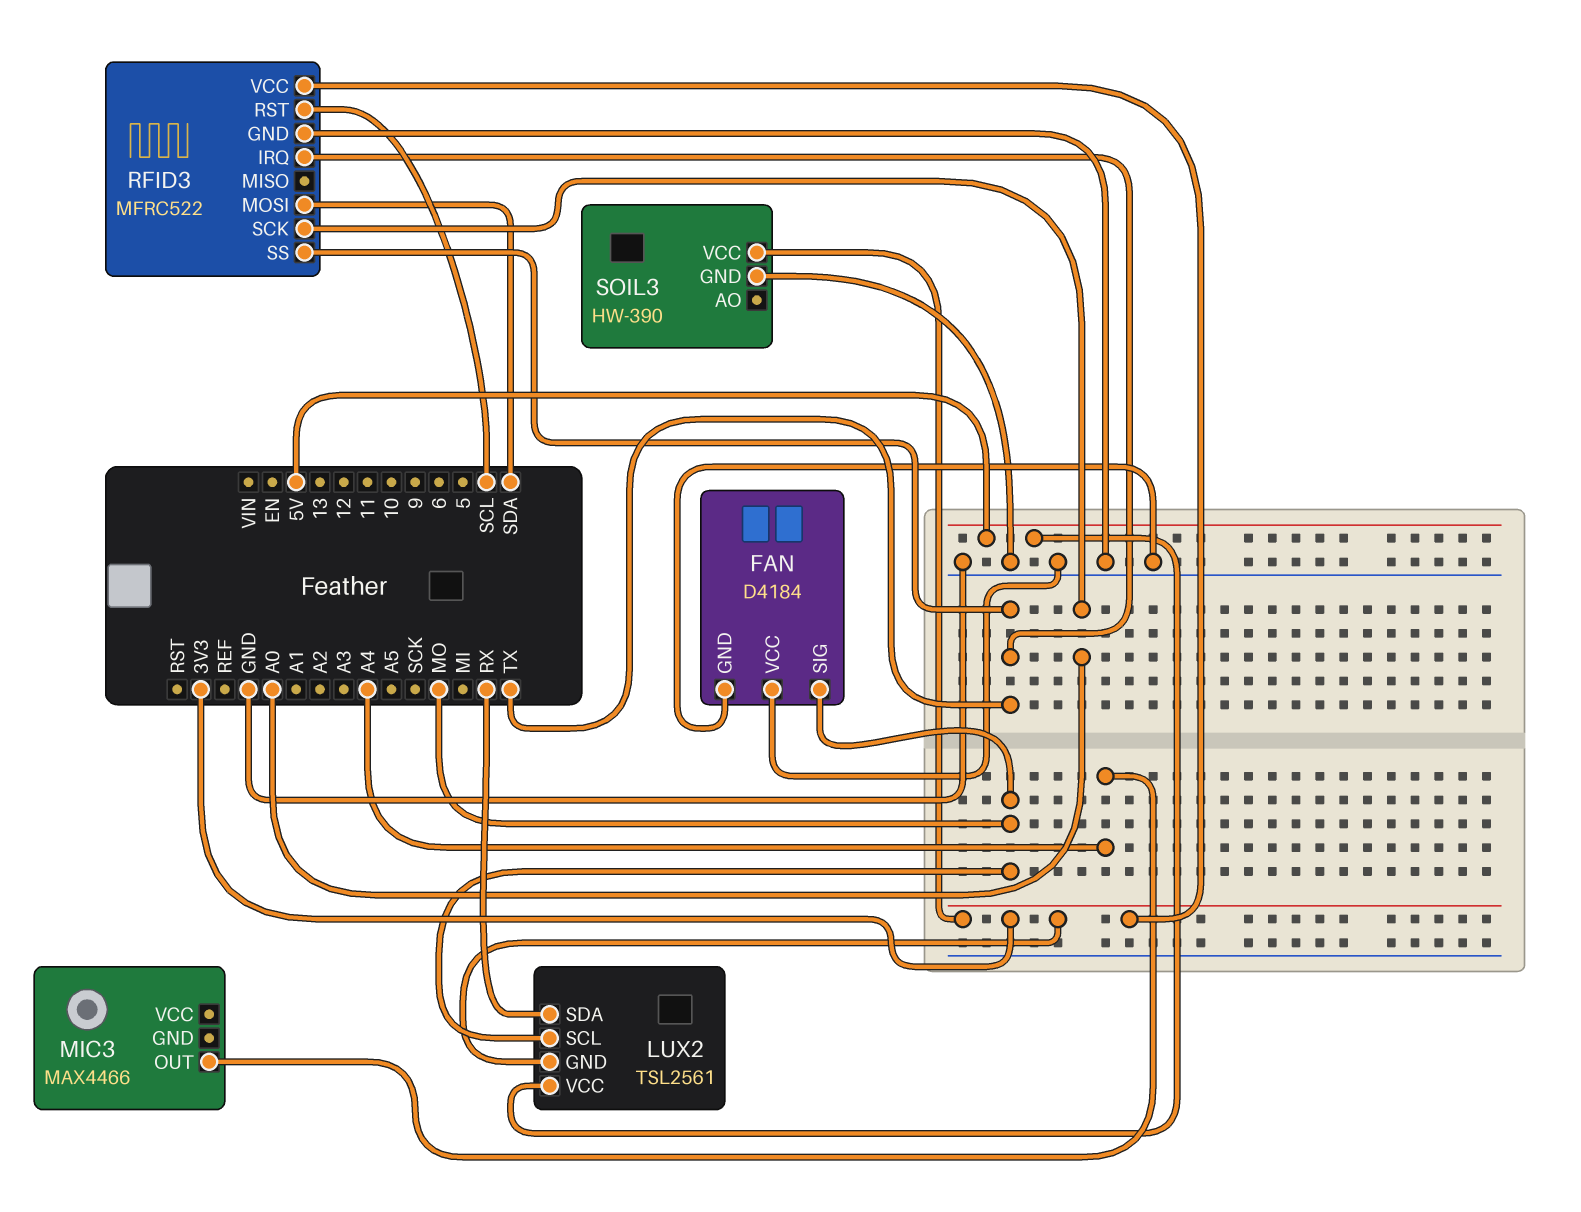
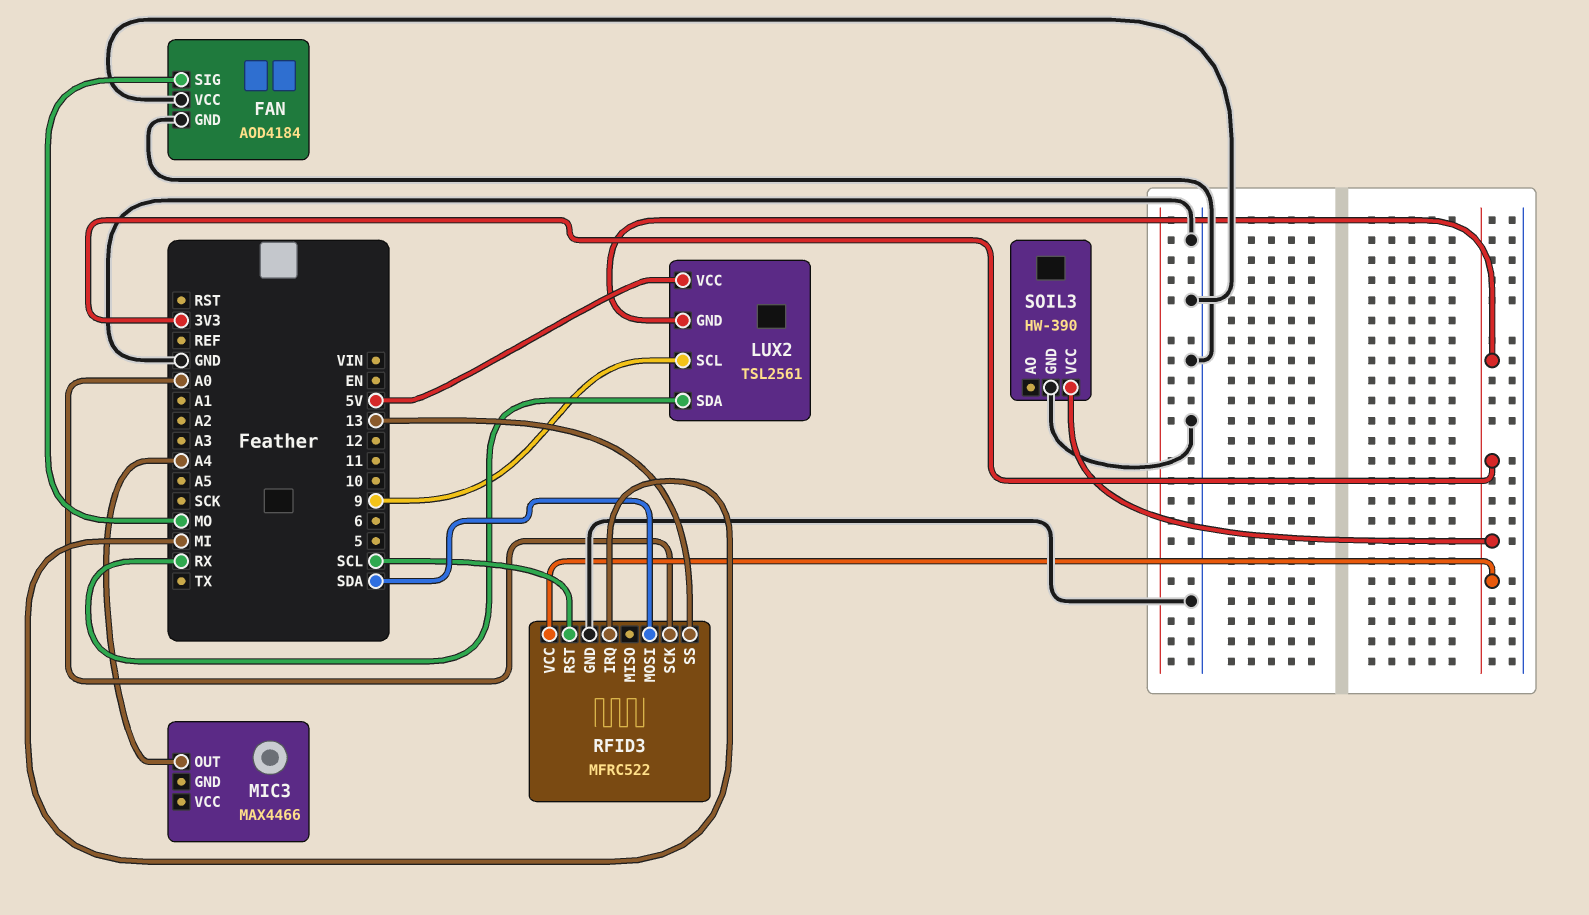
FAN: D4184 -> AOD4184
LUX2 pin SCL: MO -> 9
RFID3 pin IRQ: TX -> MI
RFID3 pin SS: TX -> 13

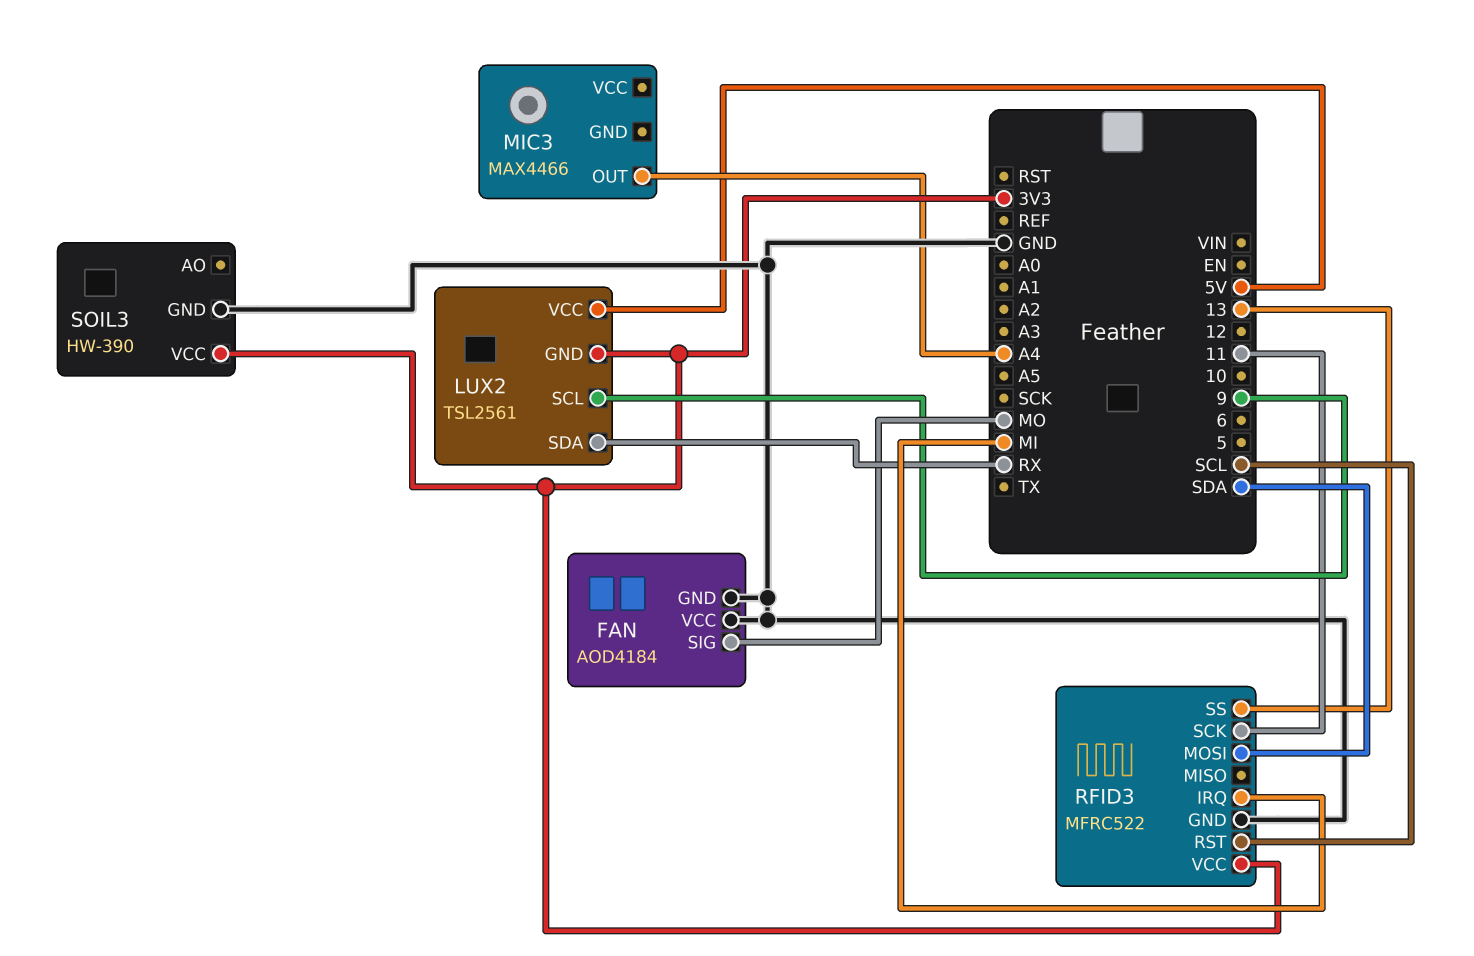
RFID3 pin SCK: A0 -> 11

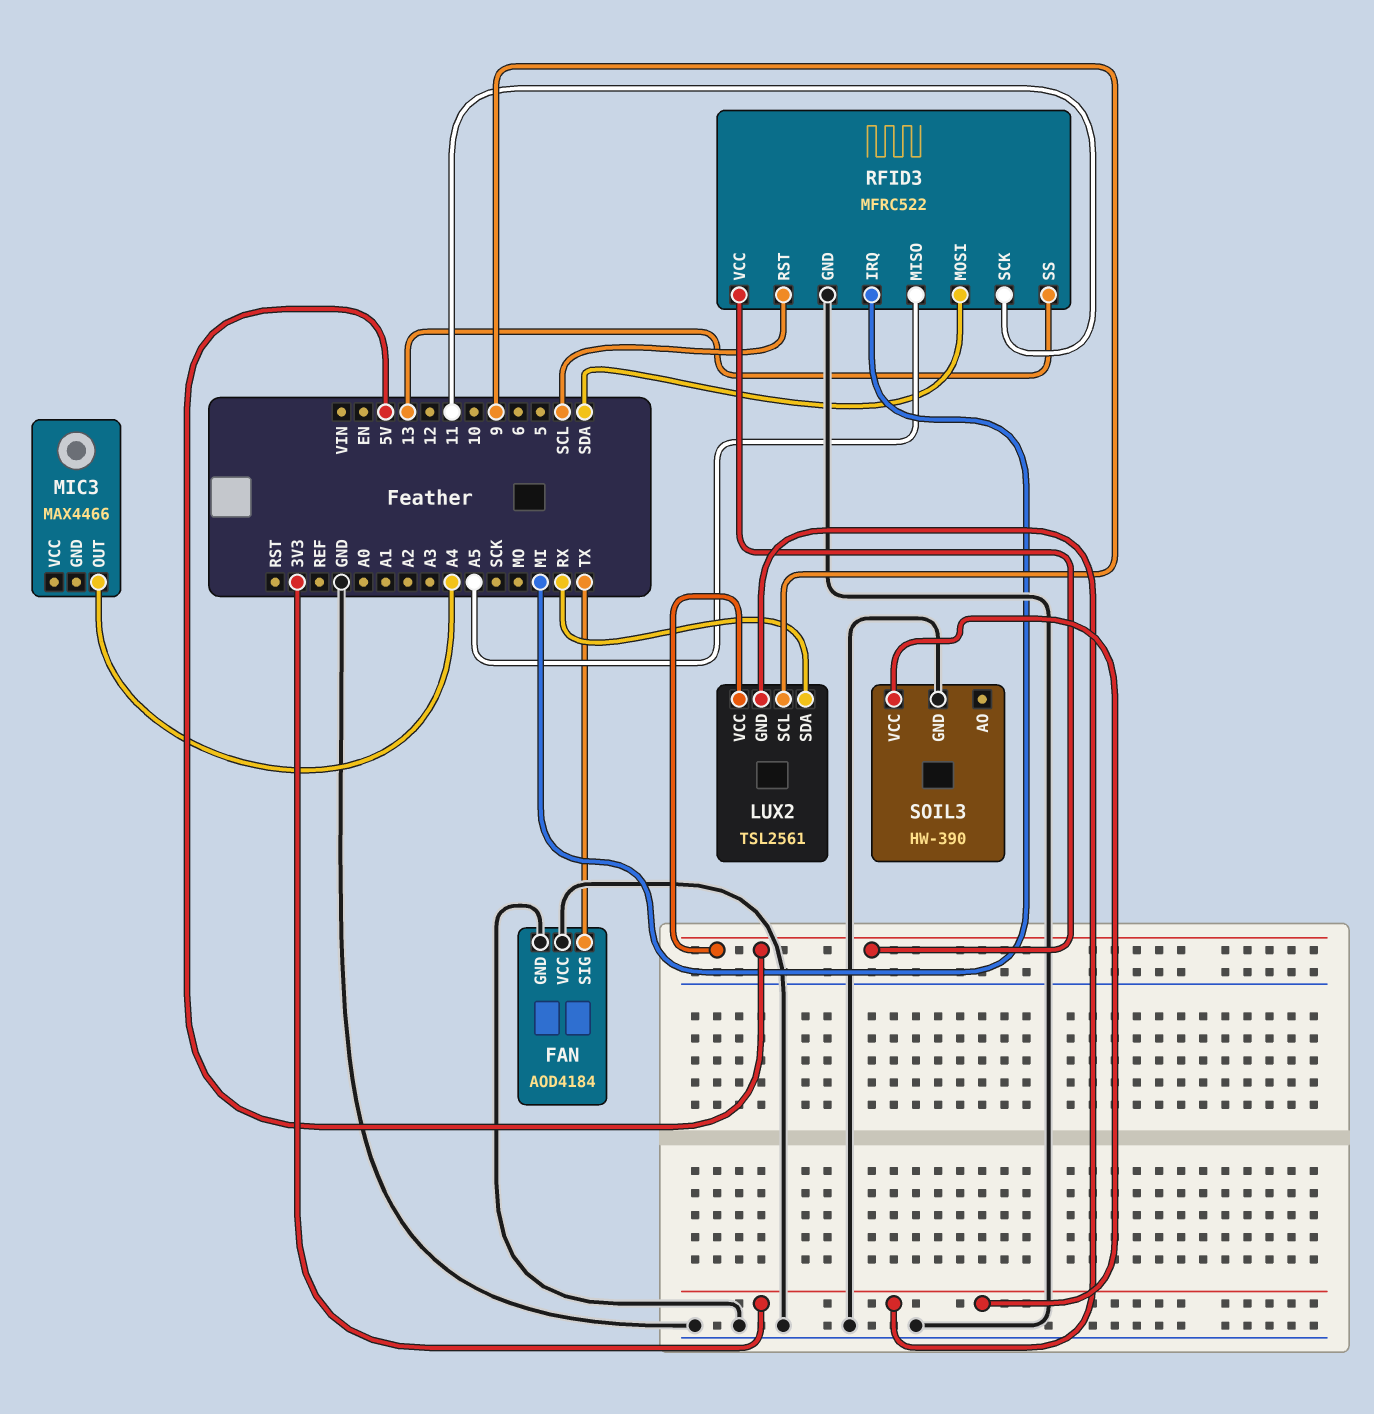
FAN pin SIG: MO -> TX
RFID3 pin MISO: none -> A5
RFID3 pin VCC: 3V3 -> 5V

